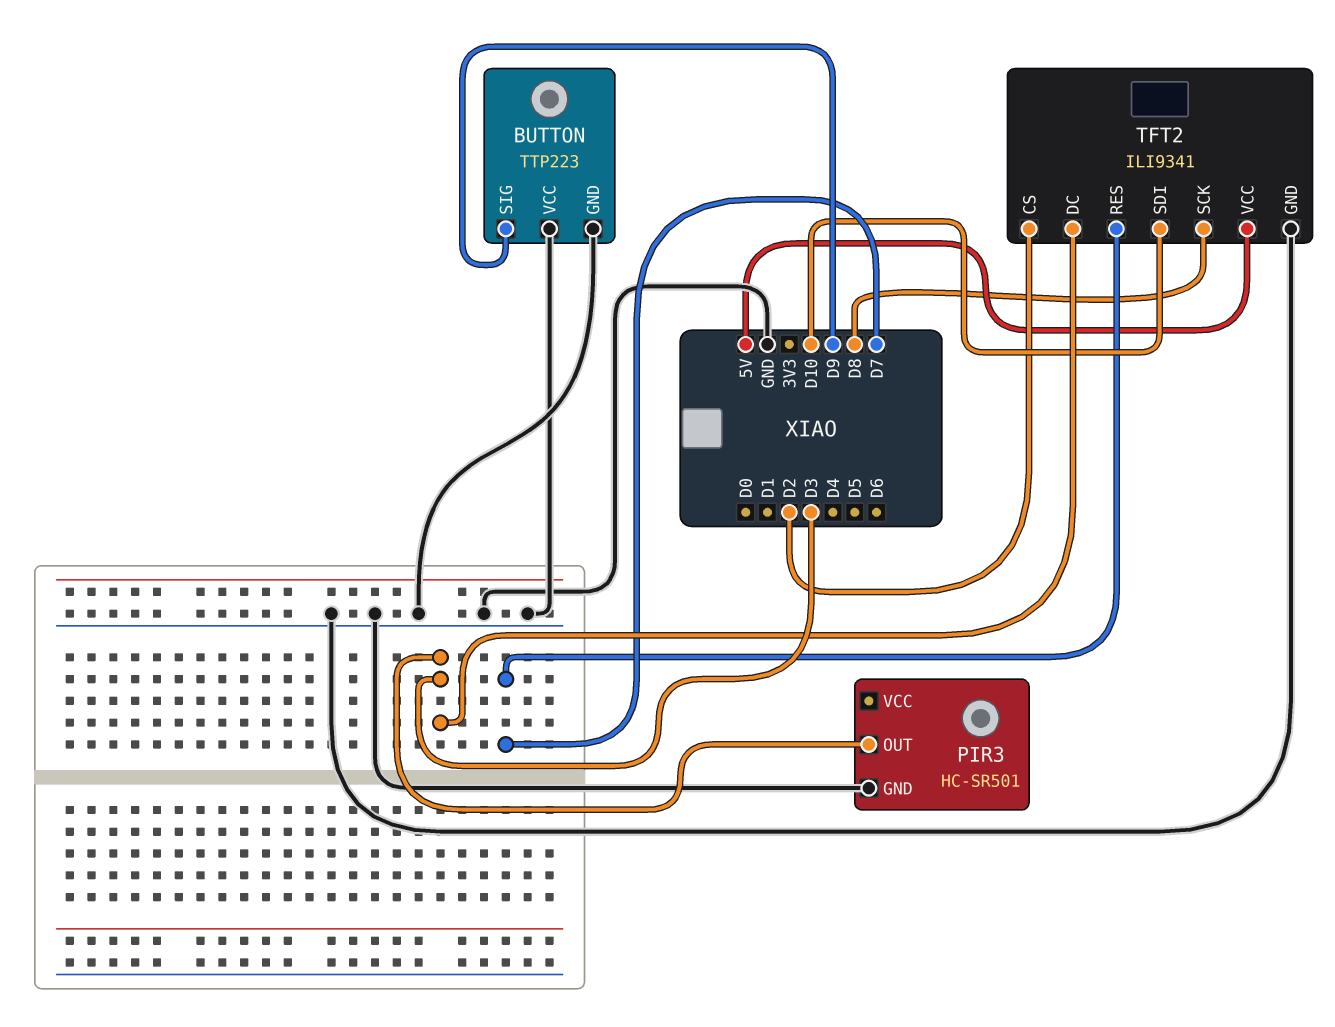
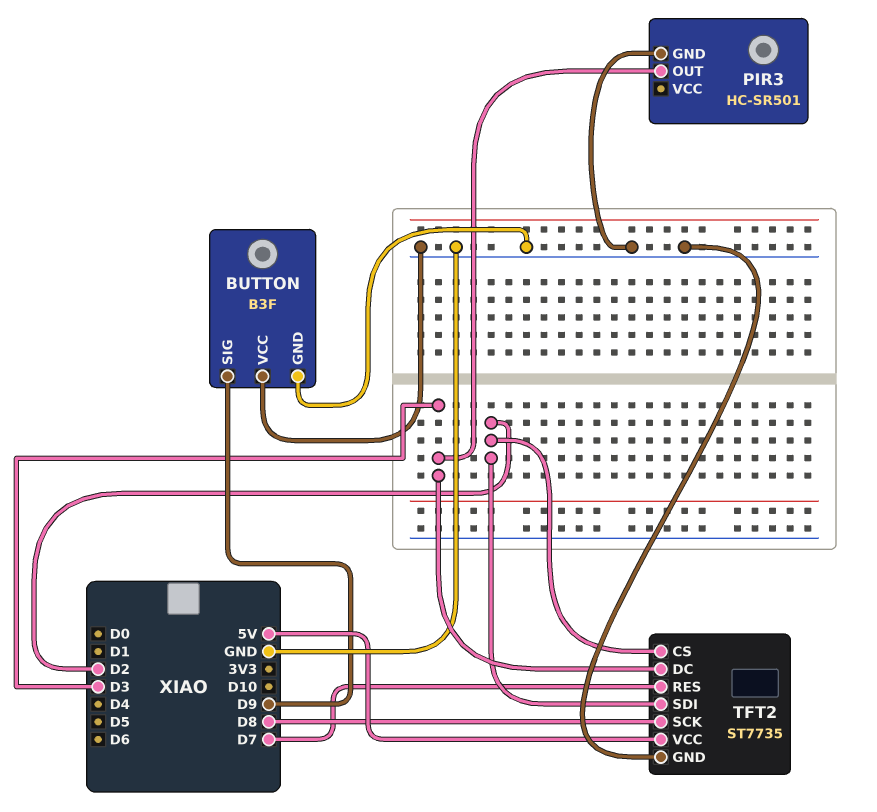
BUTTON: TTP223 -> B3F
TFT2: ILI9341 -> ST7735
TFT2 pin SDI: D10 -> D2

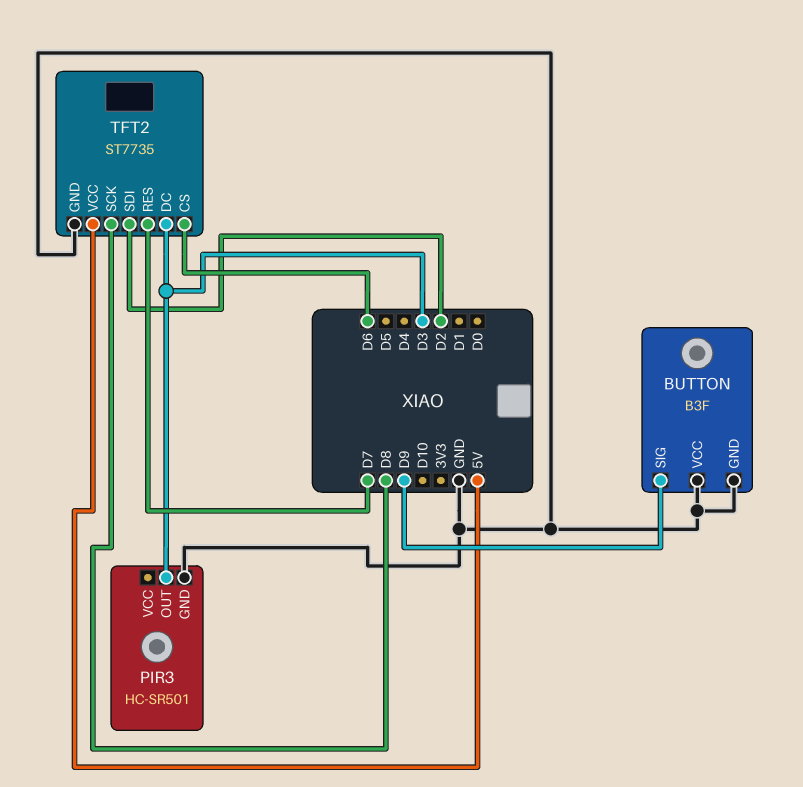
TFT2 pin CS: D2 -> D6

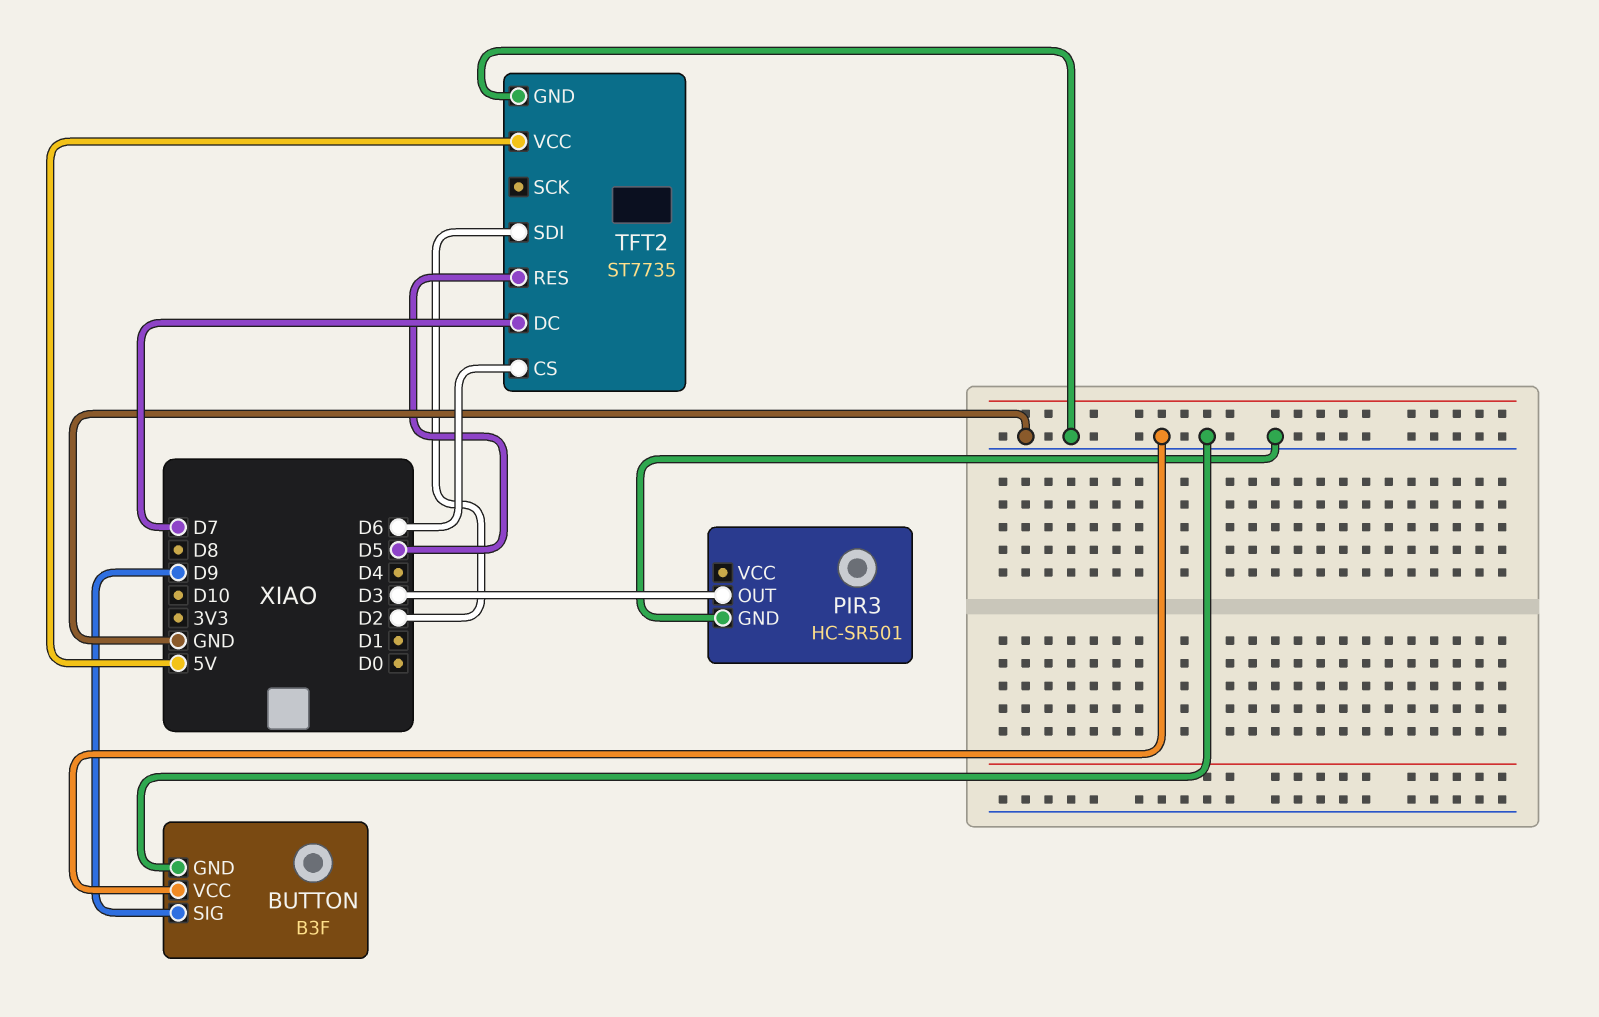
TFT2 pin DC: D3 -> D7
TFT2 pin RES: D7 -> D5
TFT2 pin SCK: D8 -> none

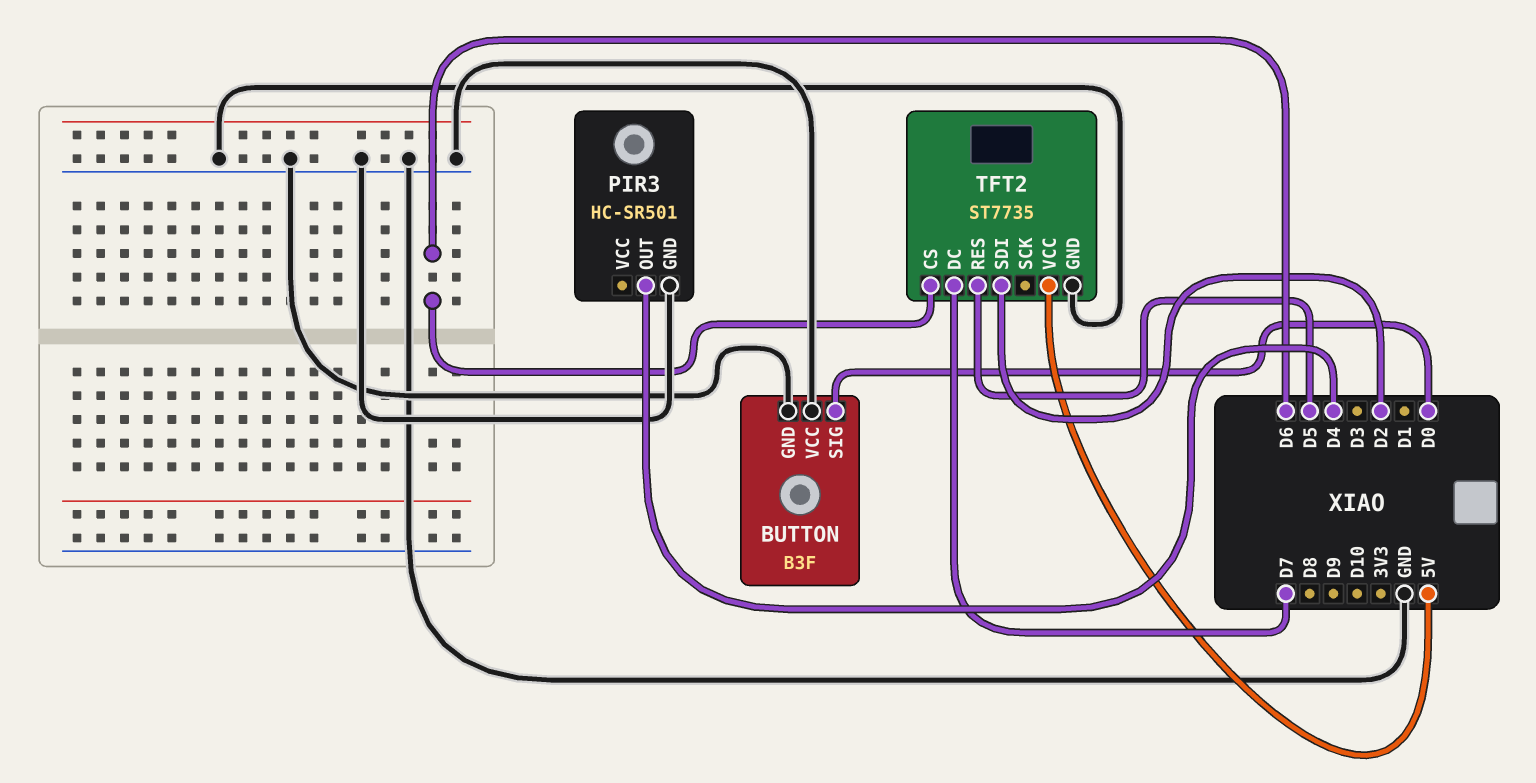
BUTTON pin SIG: D9 -> D0
PIR3 pin OUT: D3 -> D4

